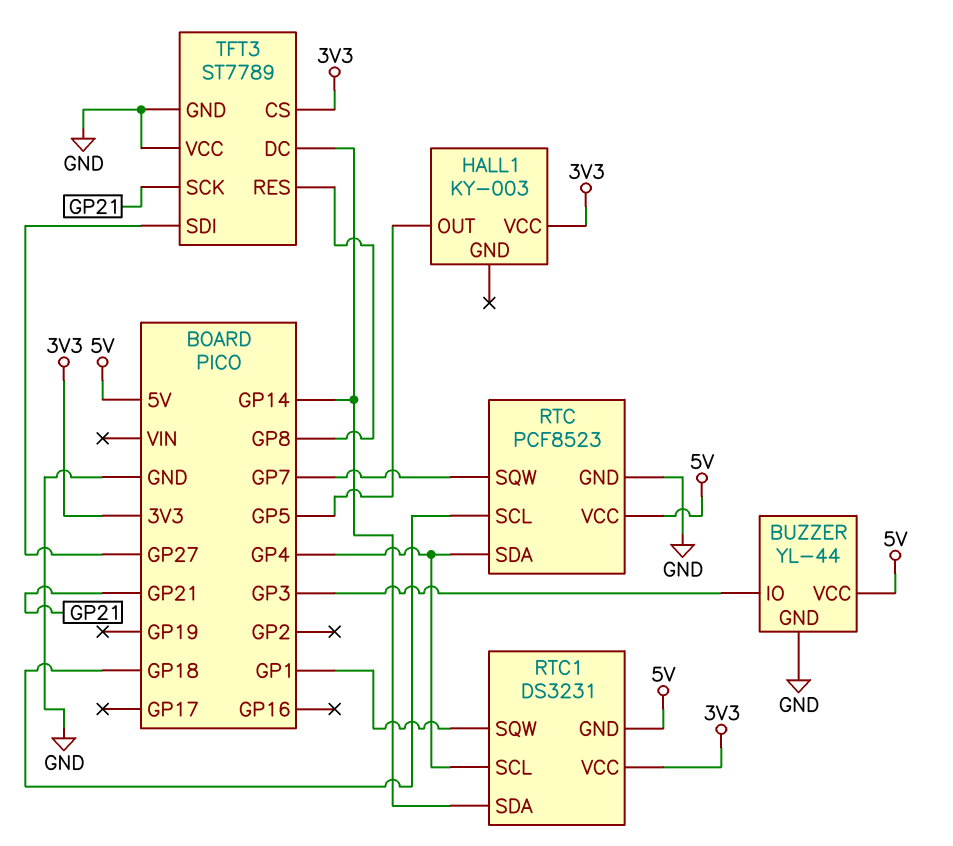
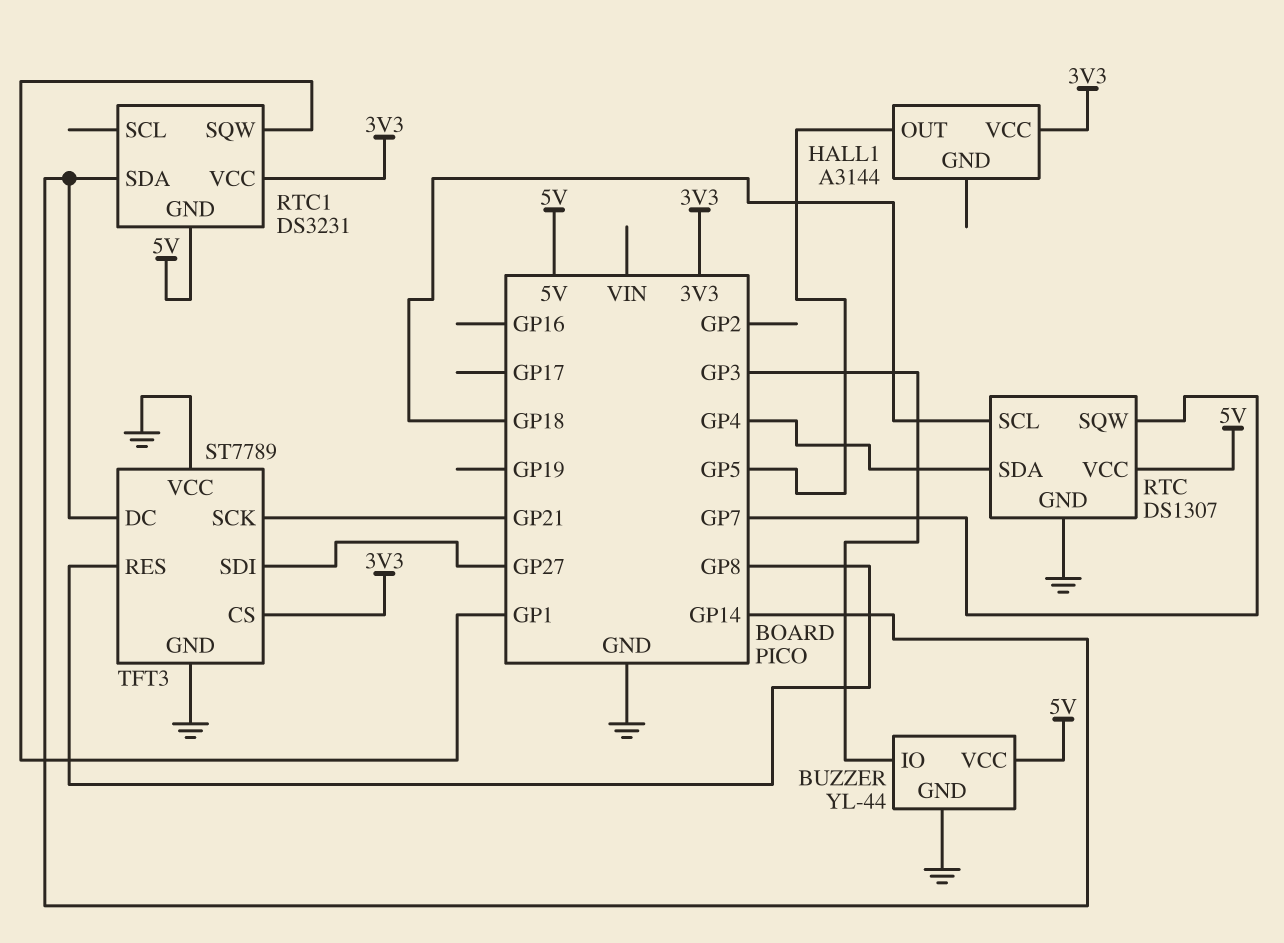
HALL1: KY-003 -> A3144
RTC: PCF8523 -> DS1307
RTC1 pin SCL: GP4 -> none

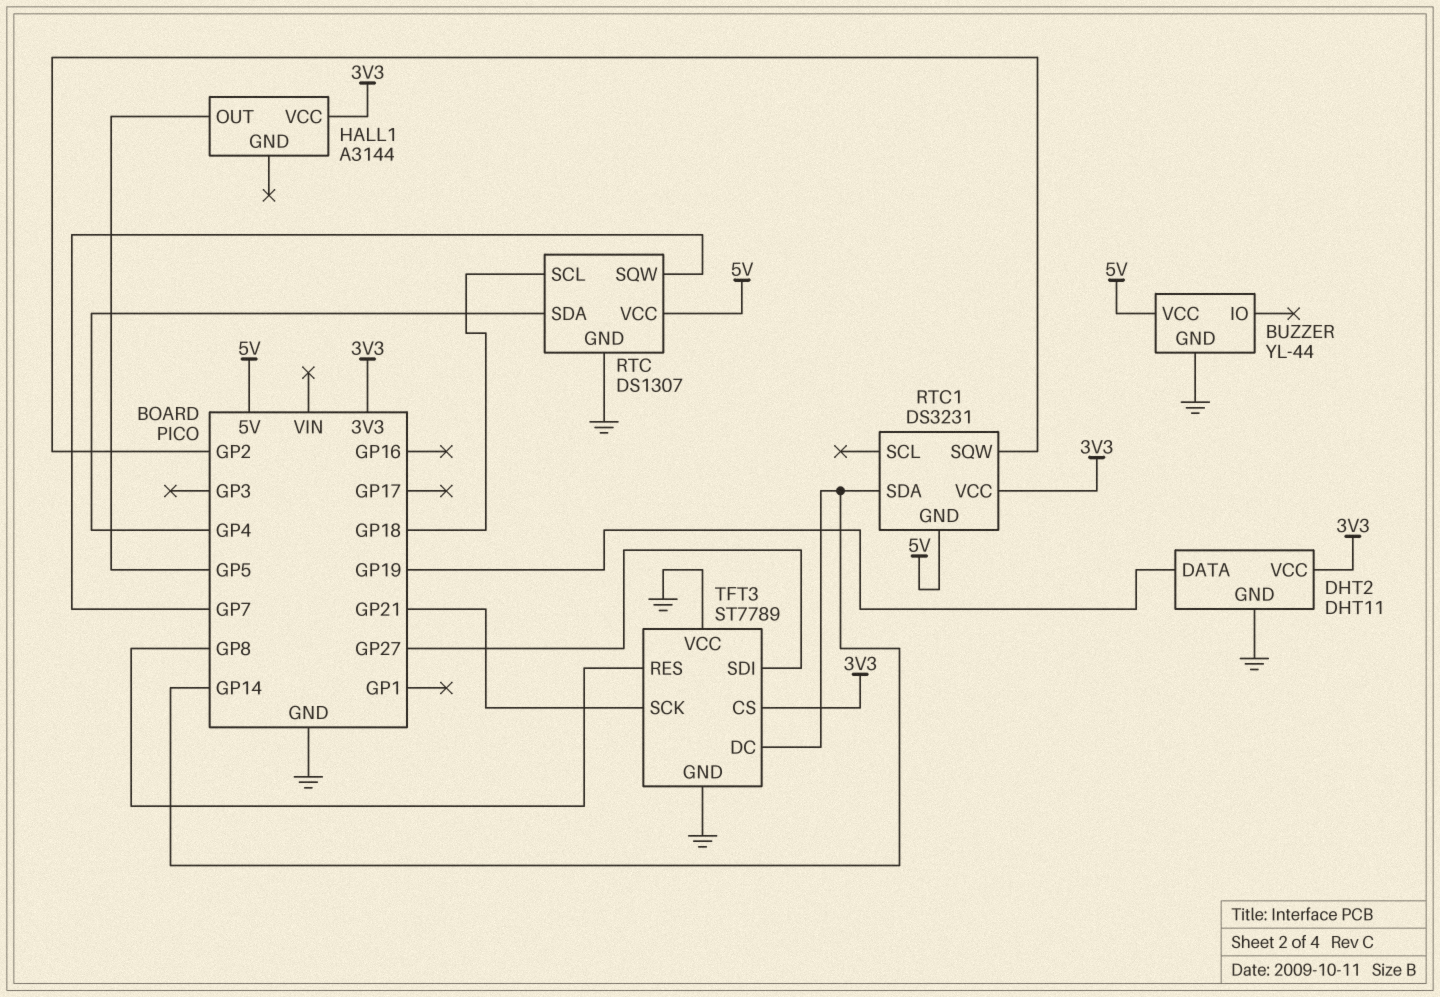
BUZZER pin IO: GP3 -> none
DHT2: none -> DHT11
DHT2 pin DATA: none -> GP19
DHT2 pin GND: none -> GND
DHT2 pin VCC: none -> 3V3
RTC1 pin SQW: GP1 -> GP2

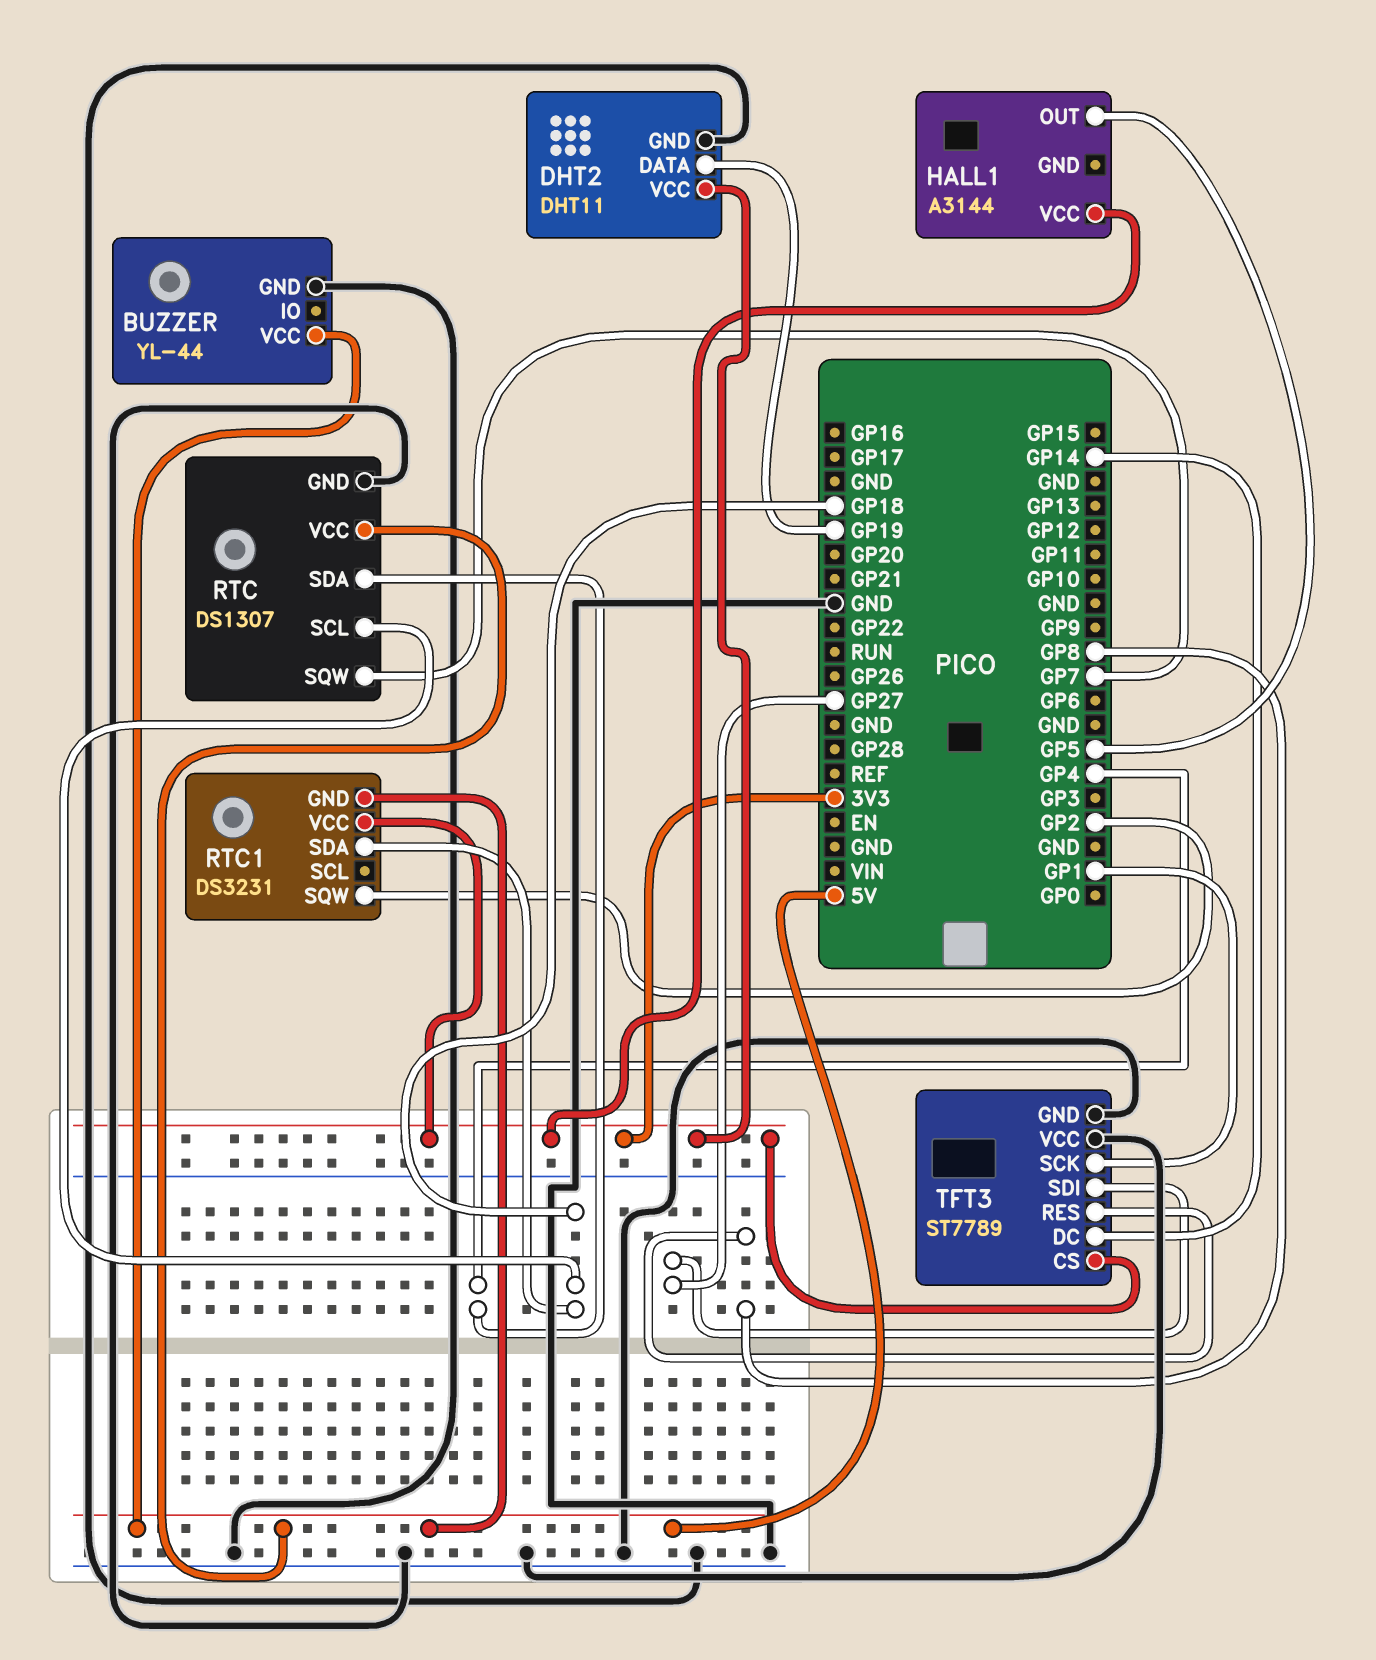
RTC1 pin SDA: GP14 -> GP18
TFT3 pin SCK: GP21 -> GP1

